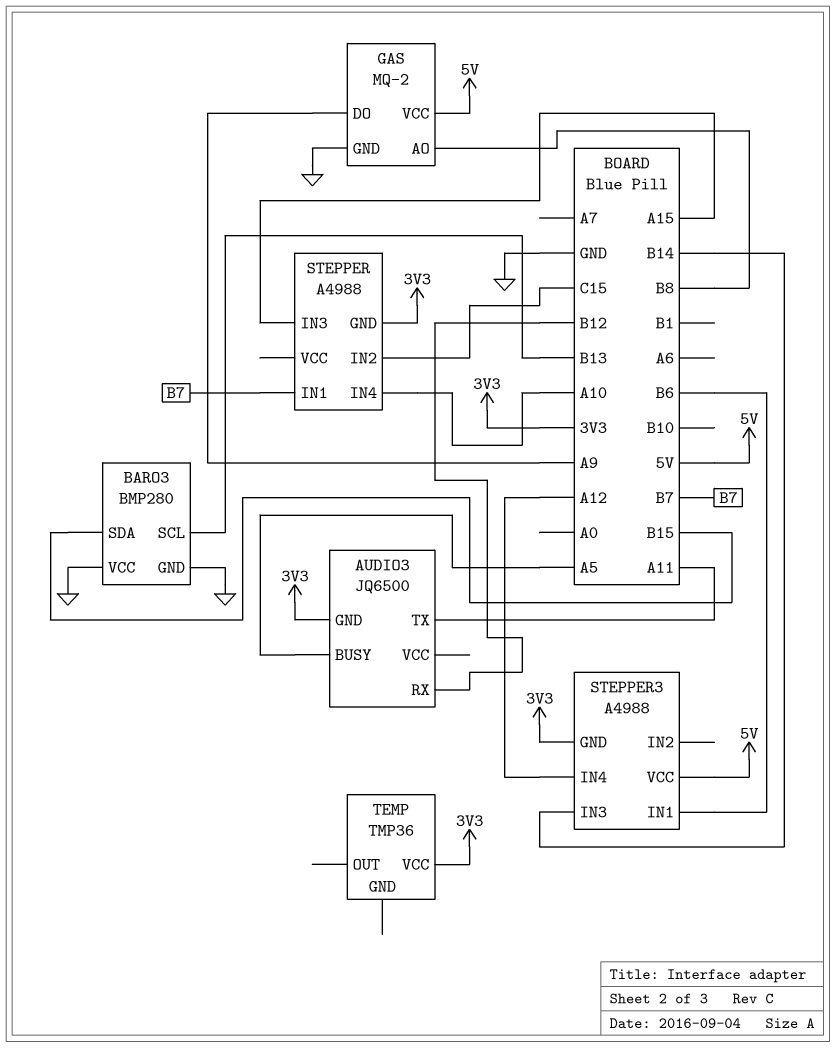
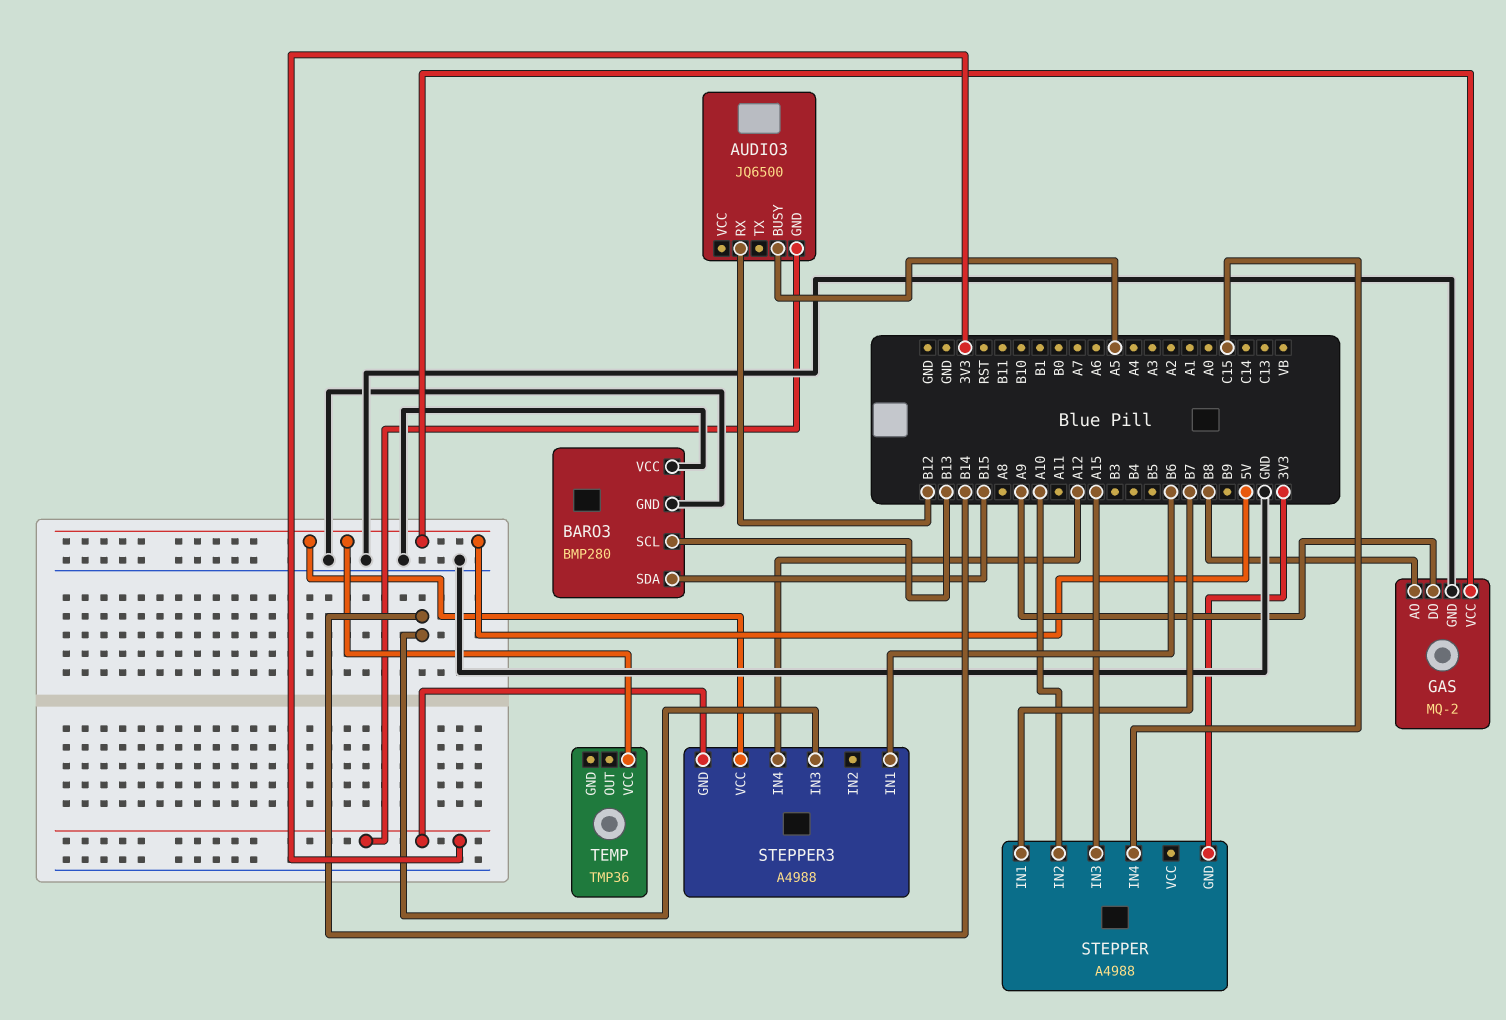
AUDIO3 pin TX: A11 -> none
STEPPER pin IN2: C15 -> A10
STEPPER pin IN4: A10 -> C15
TEMP pin VCC: 3V3 -> 5V

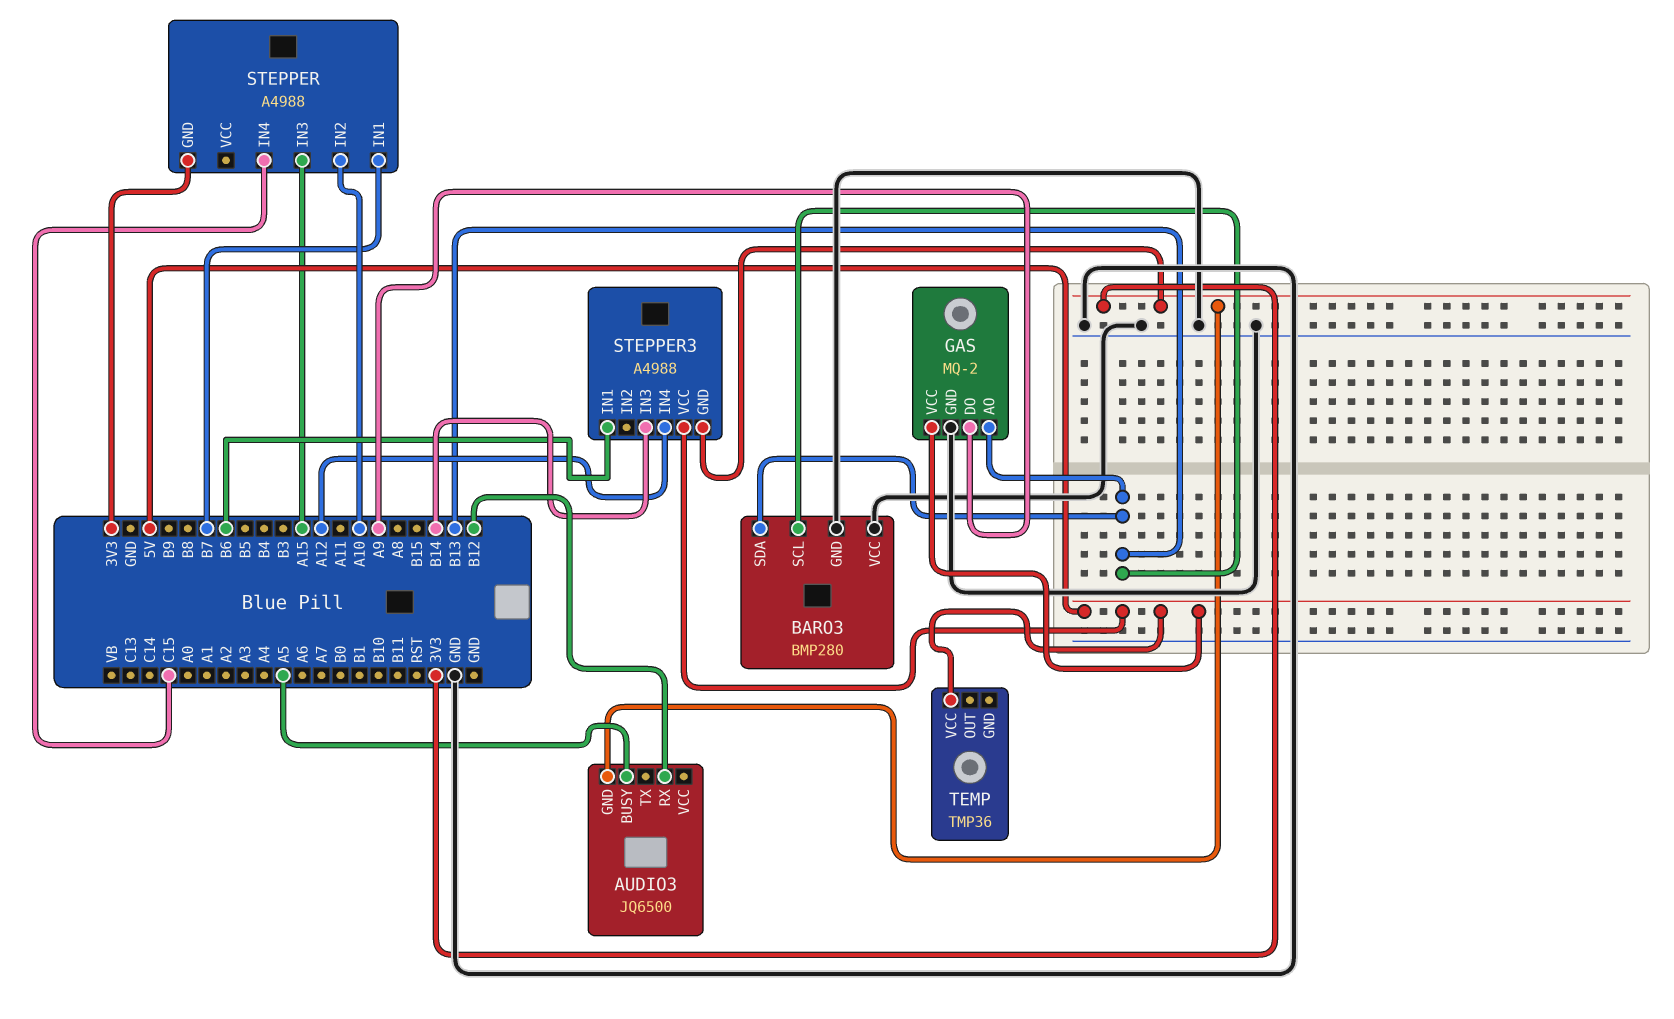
BARO3 pin SDA: B15 -> B13
GAS pin AO: B8 -> B13

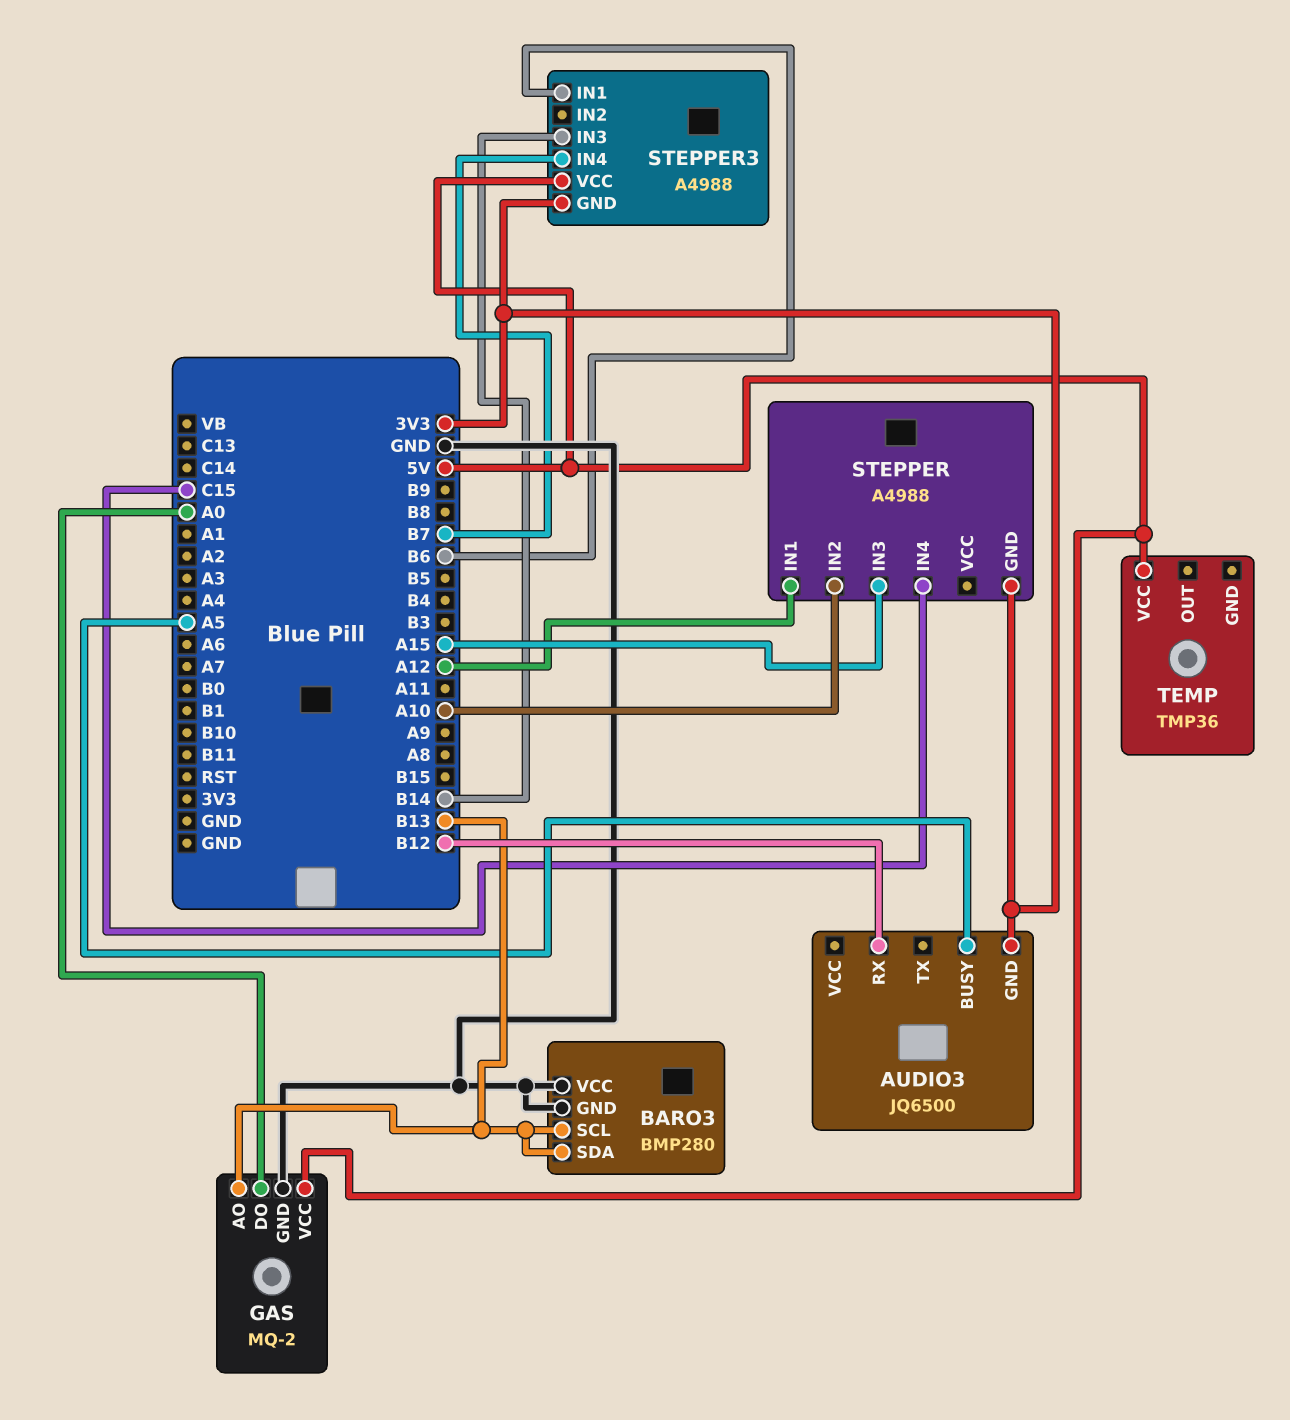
GAS pin DO: A9 -> A0
STEPPER pin IN1: B7 -> A12
STEPPER3 pin IN4: A12 -> B7

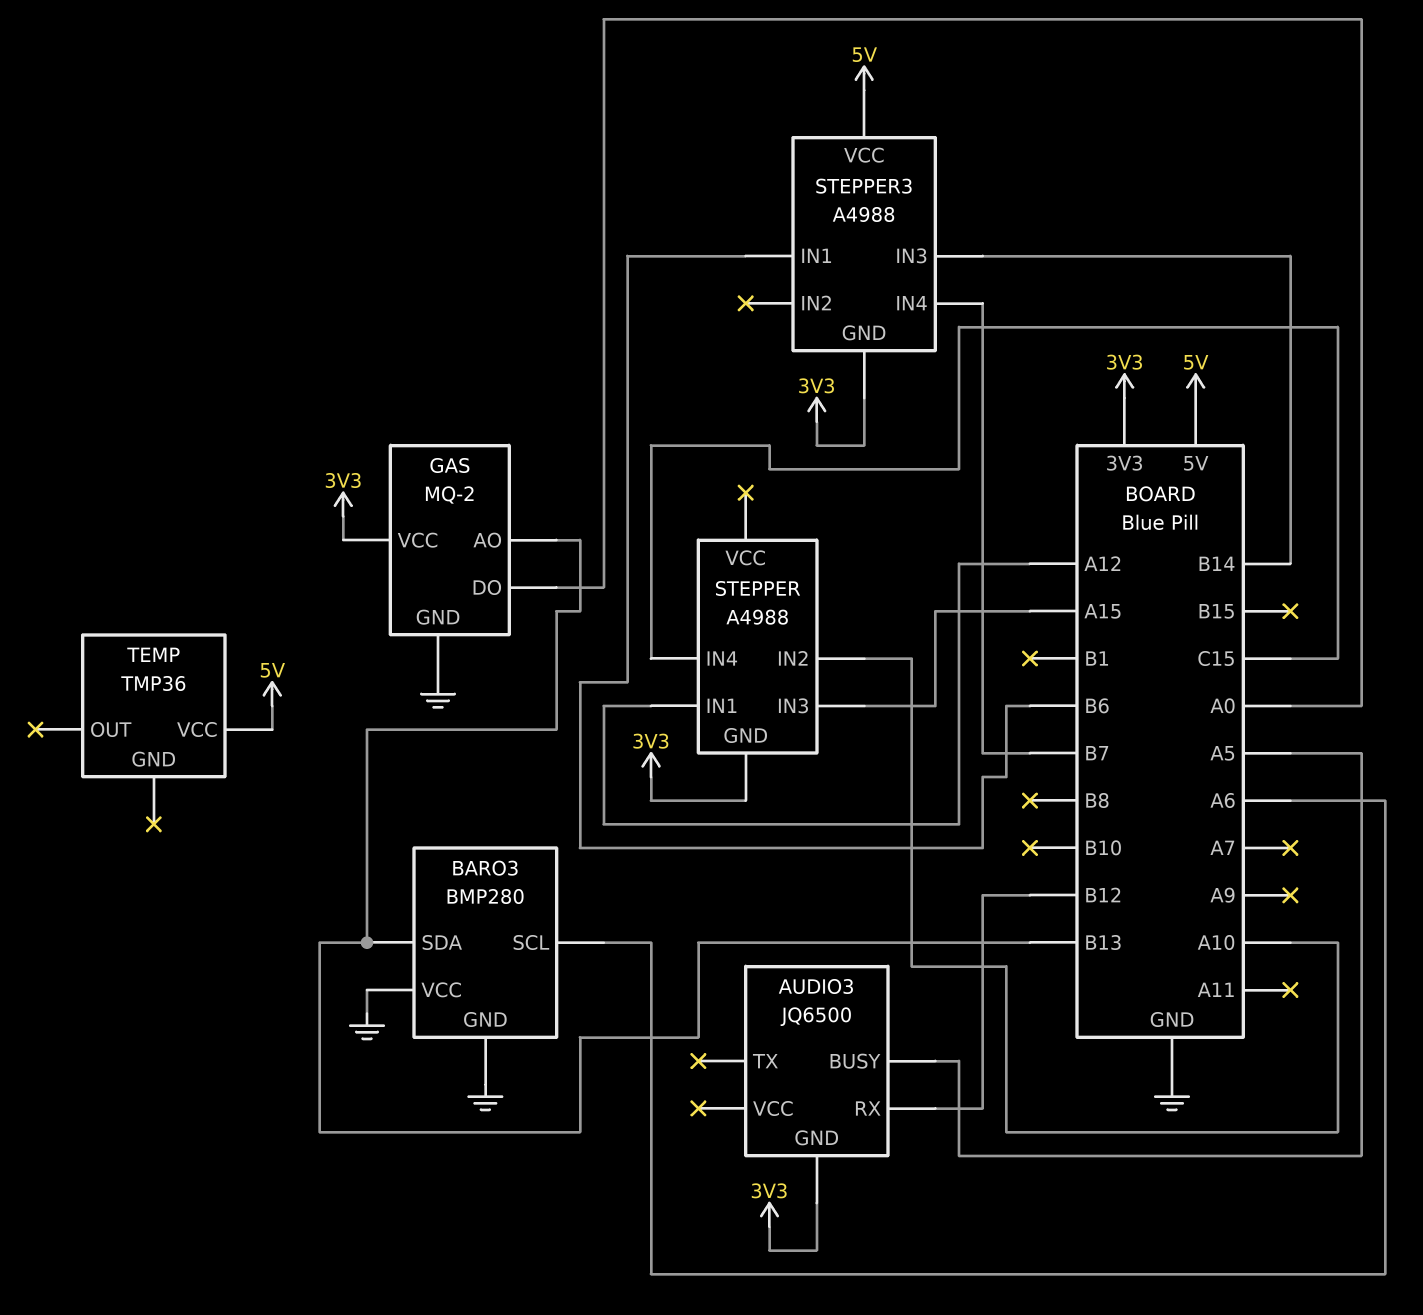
BARO3 pin SCL: B13 -> A6
GAS pin VCC: 5V -> 3V3

